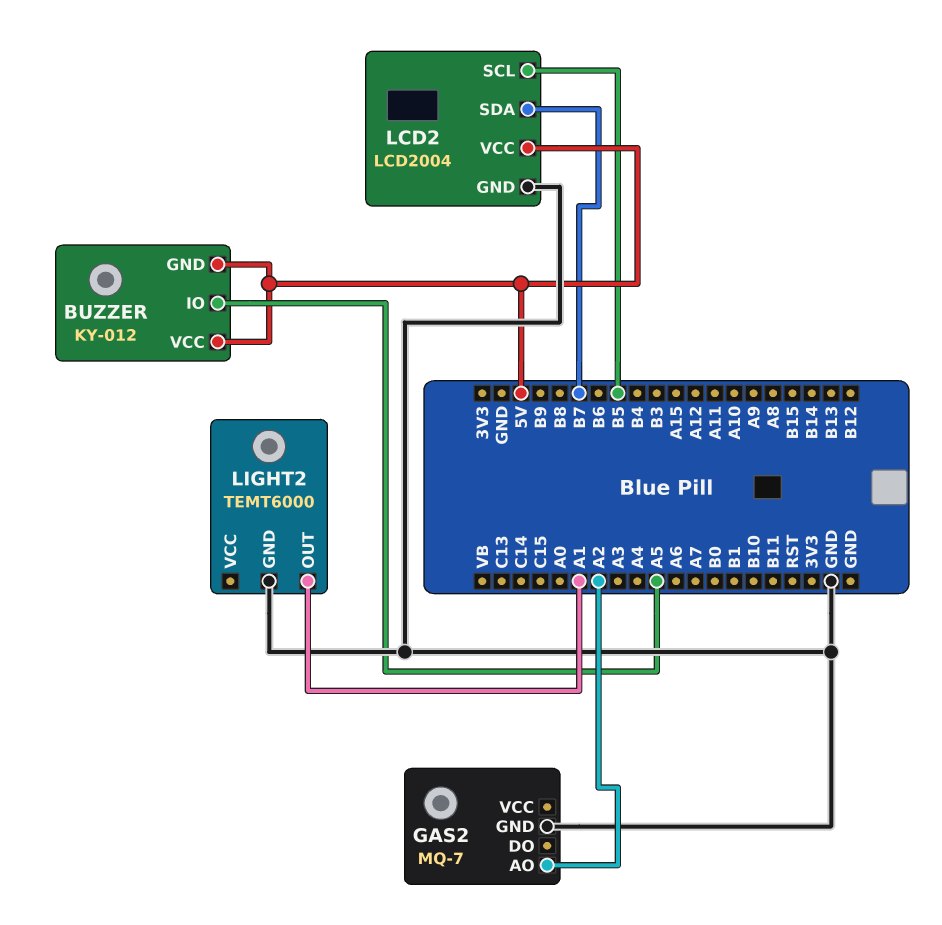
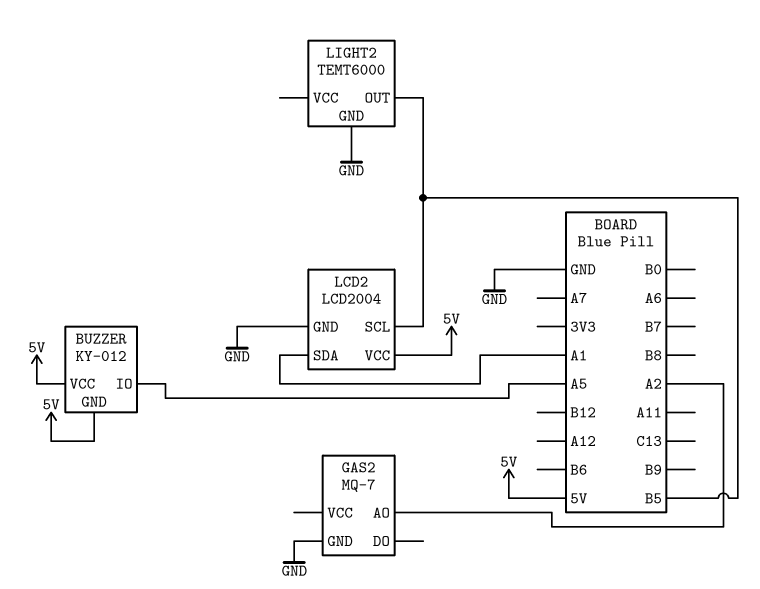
LCD2 pin SDA: B7 -> A1
LIGHT2 pin OUT: A1 -> B5

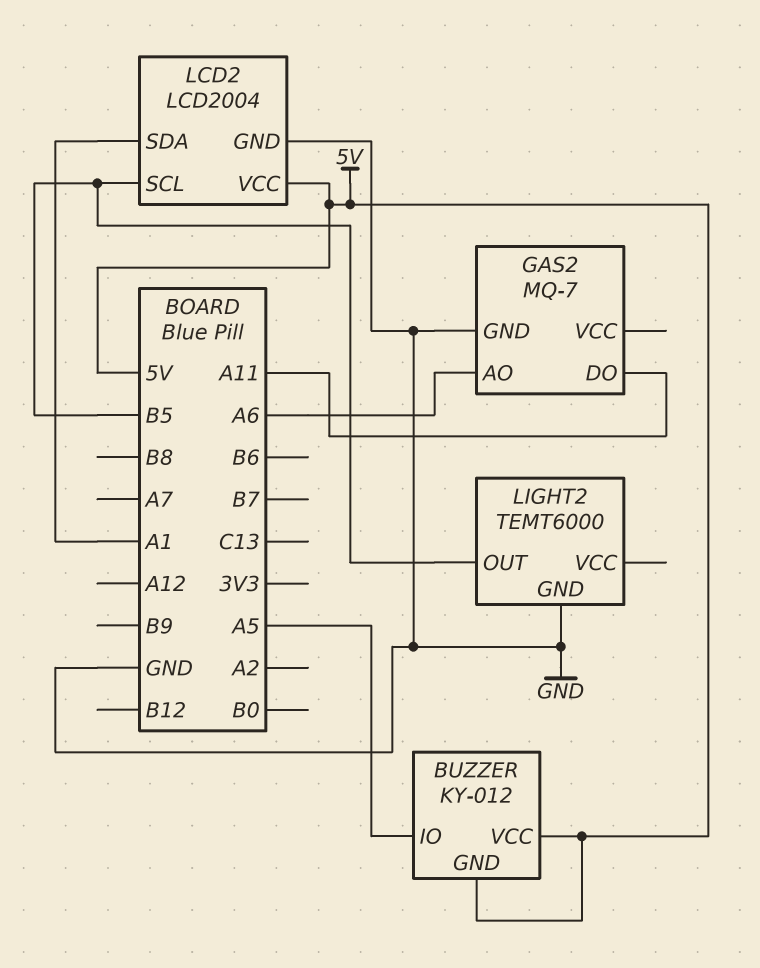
GAS2 pin AO: A2 -> A6
GAS2 pin DO: none -> A11

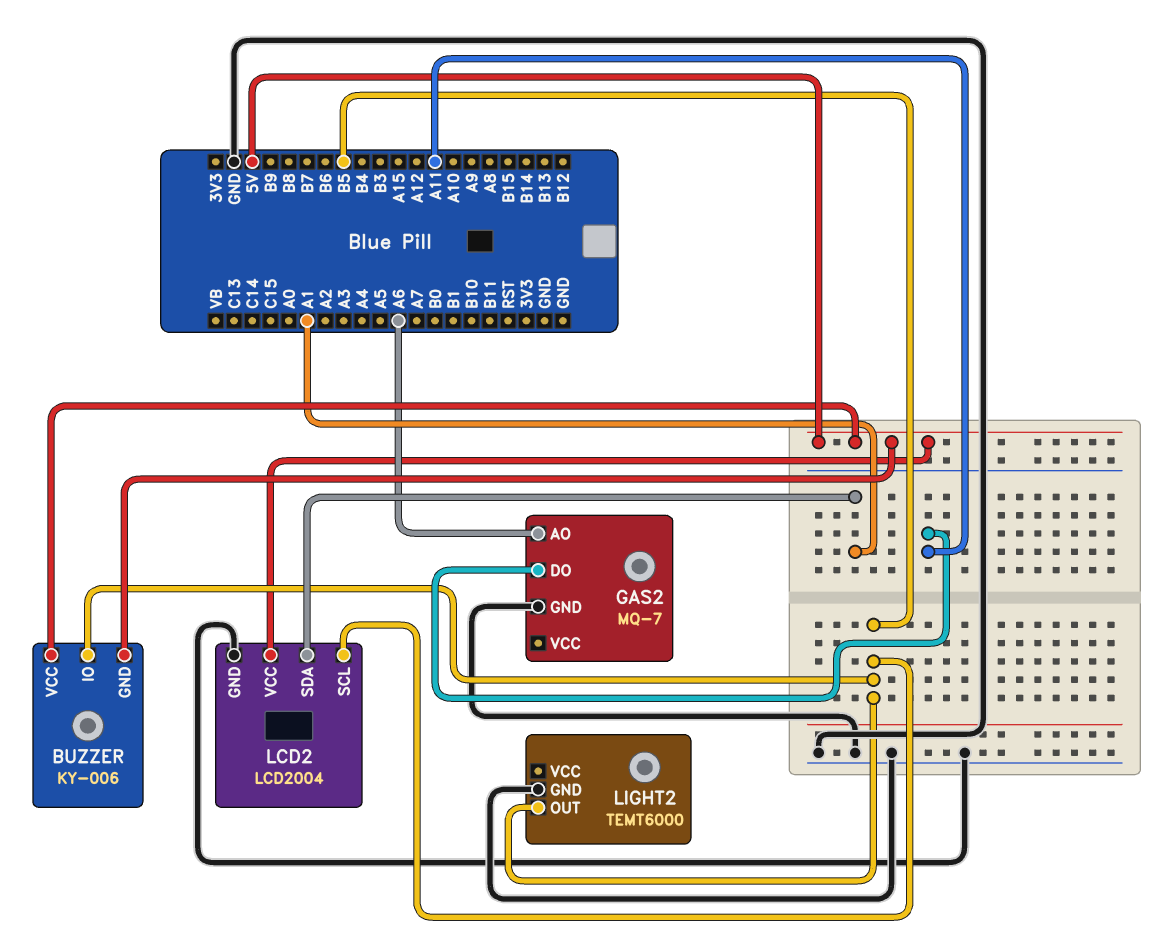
BUZZER: KY-012 -> KY-006
BUZZER pin IO: A5 -> B5

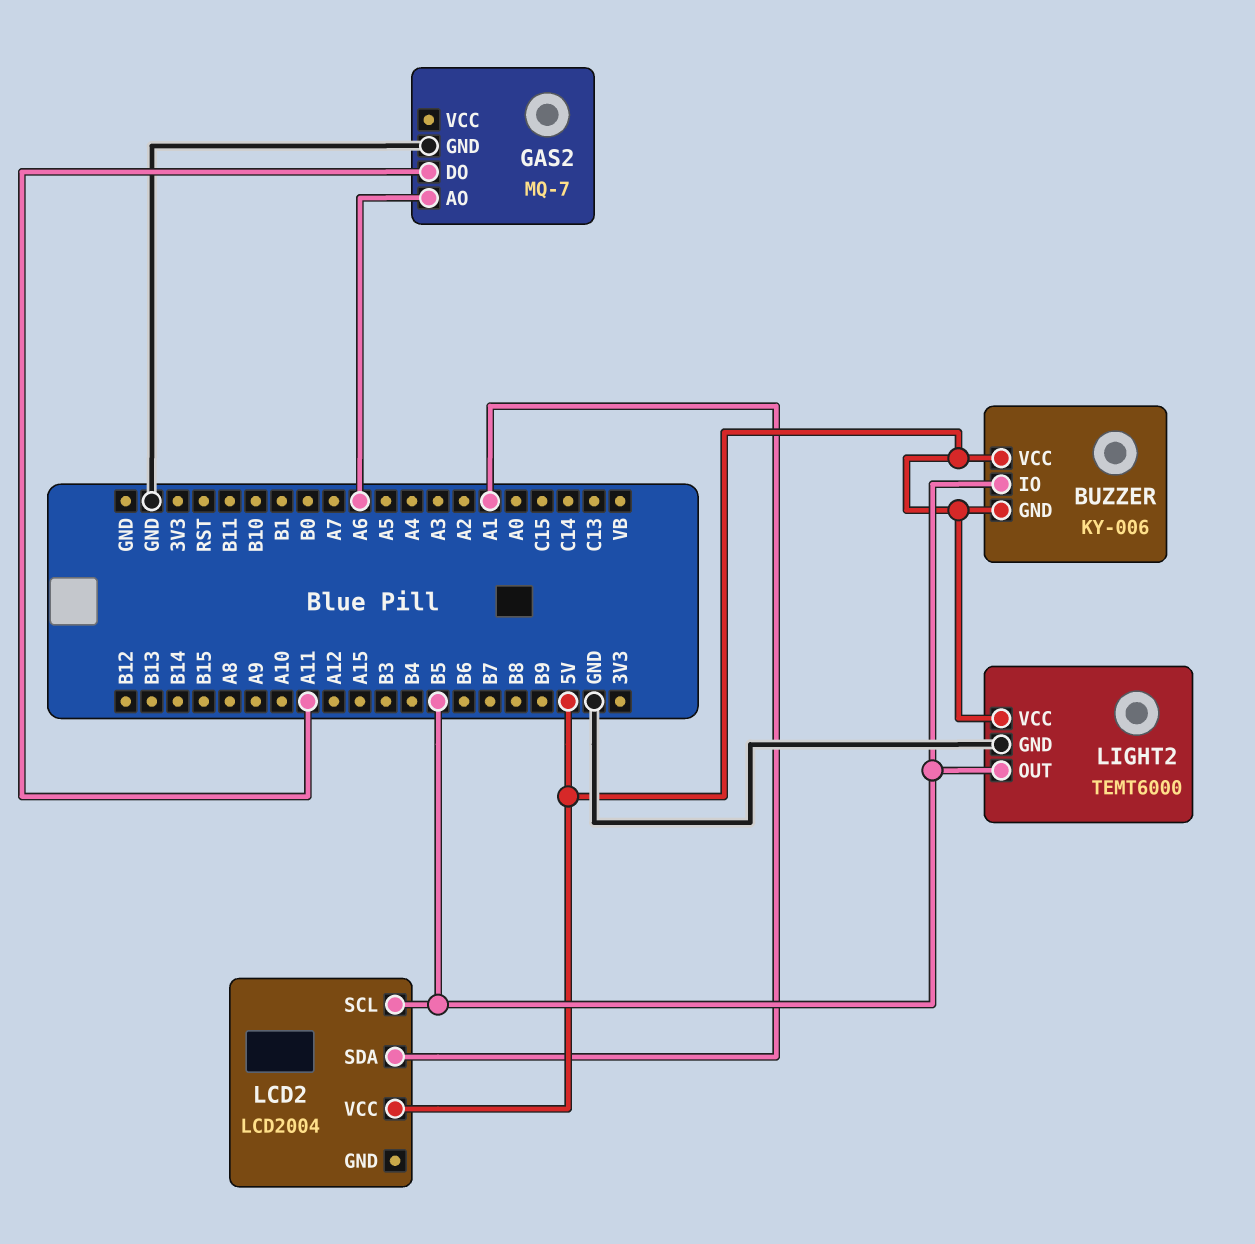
LCD2 pin GND: GND -> none
LIGHT2 pin VCC: none -> 5V

